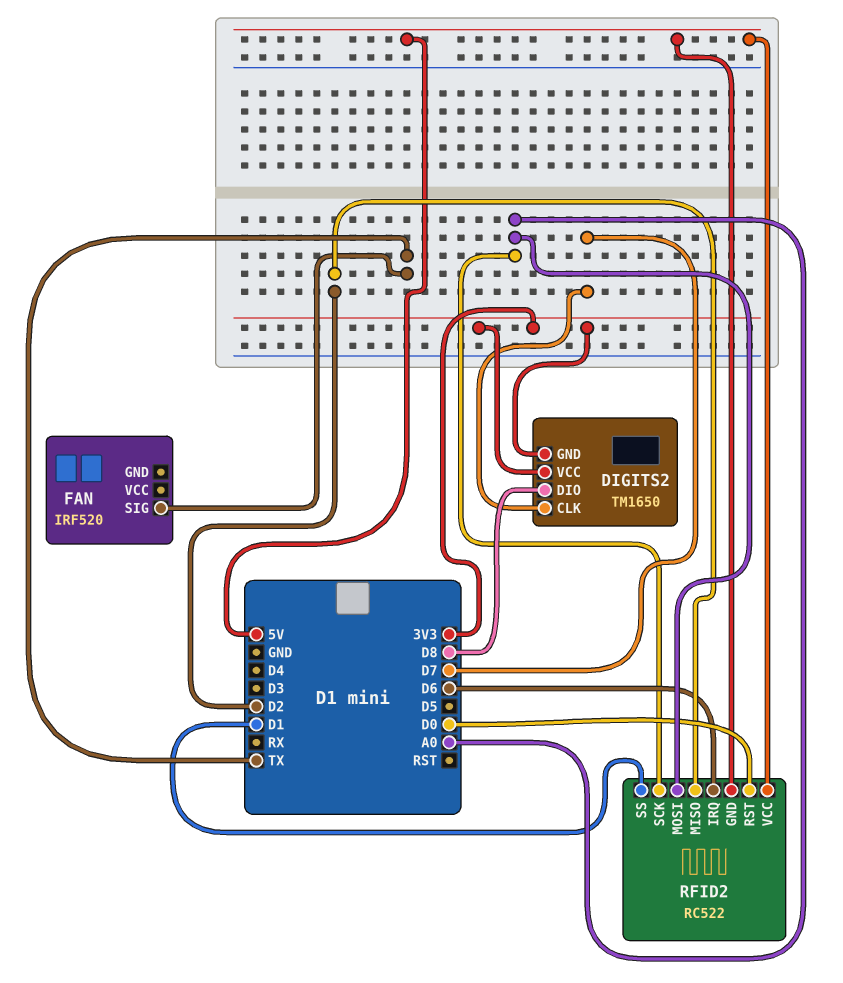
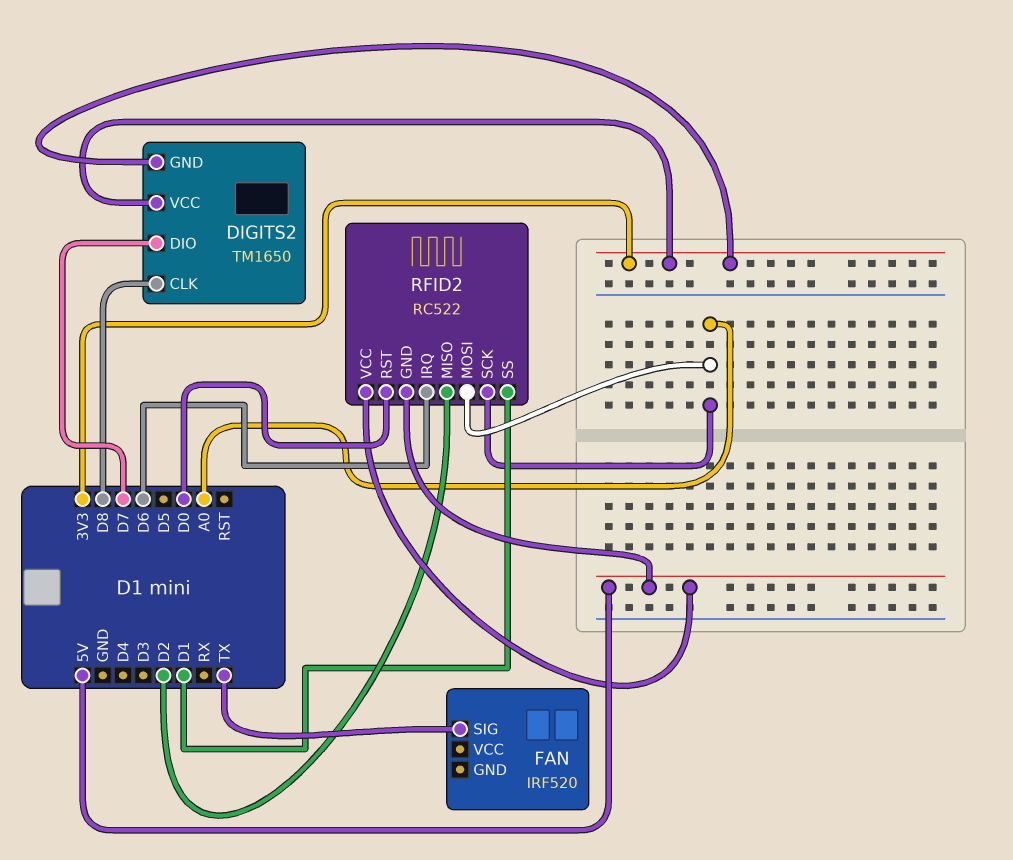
DIGITS2 pin CLK: D7 -> D8
DIGITS2 pin DIO: D8 -> D7

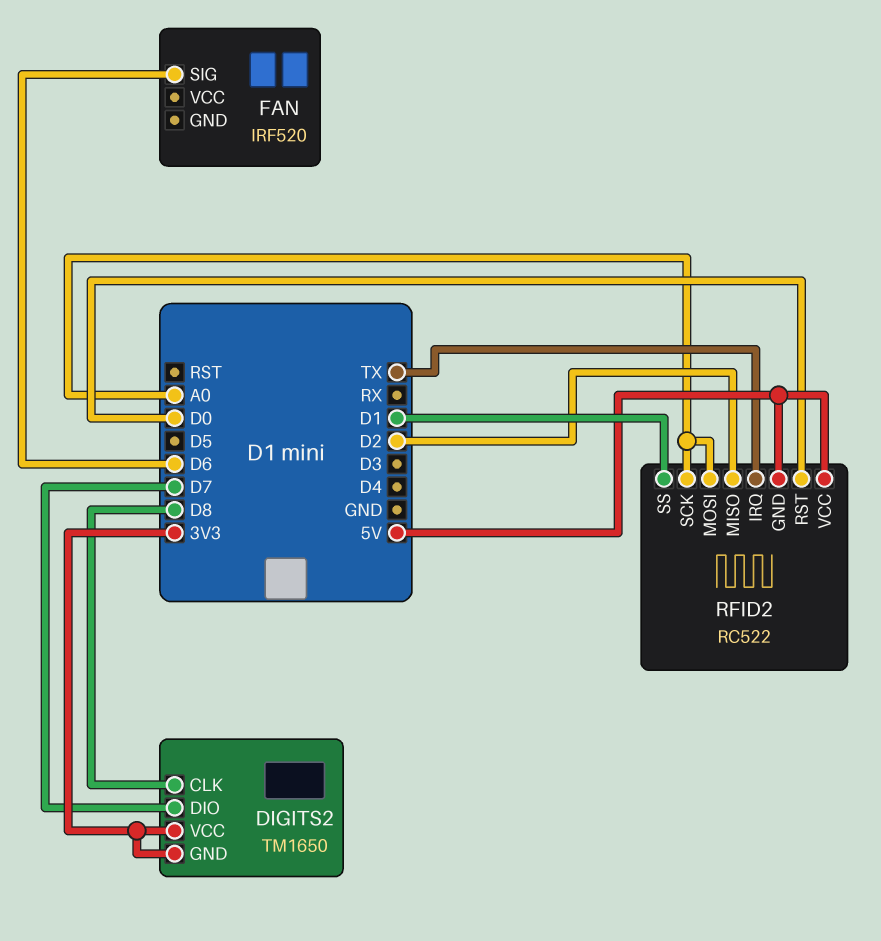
FAN pin SIG: TX -> D6
RFID2 pin IRQ: D6 -> TX

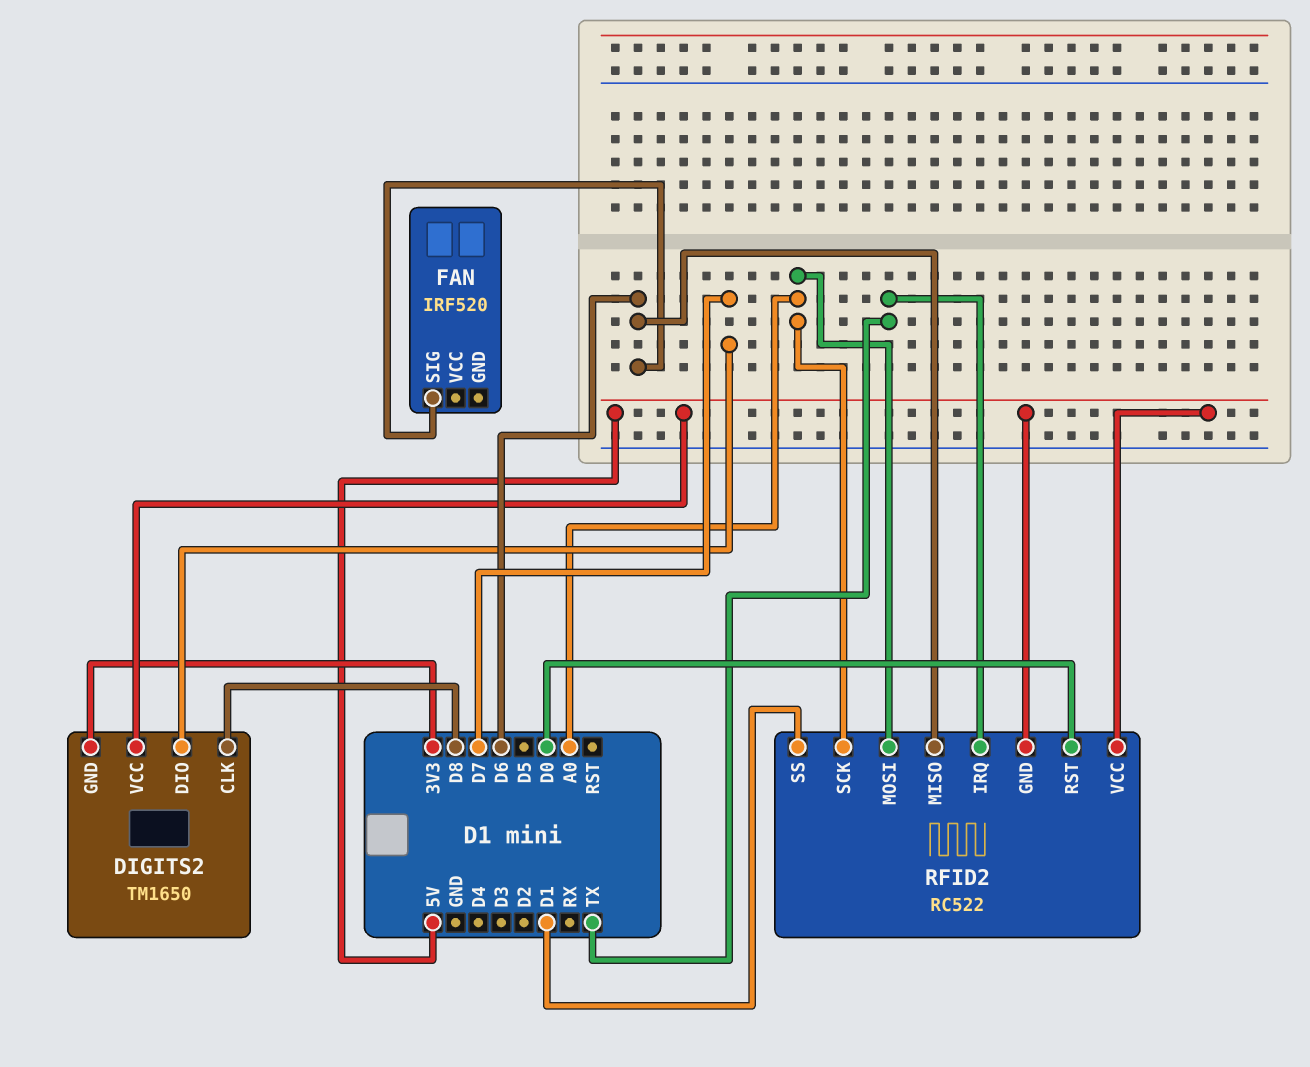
DIGITS2 pin VCC: 3V3 -> 5V
RFID2 pin MISO: D2 -> D6

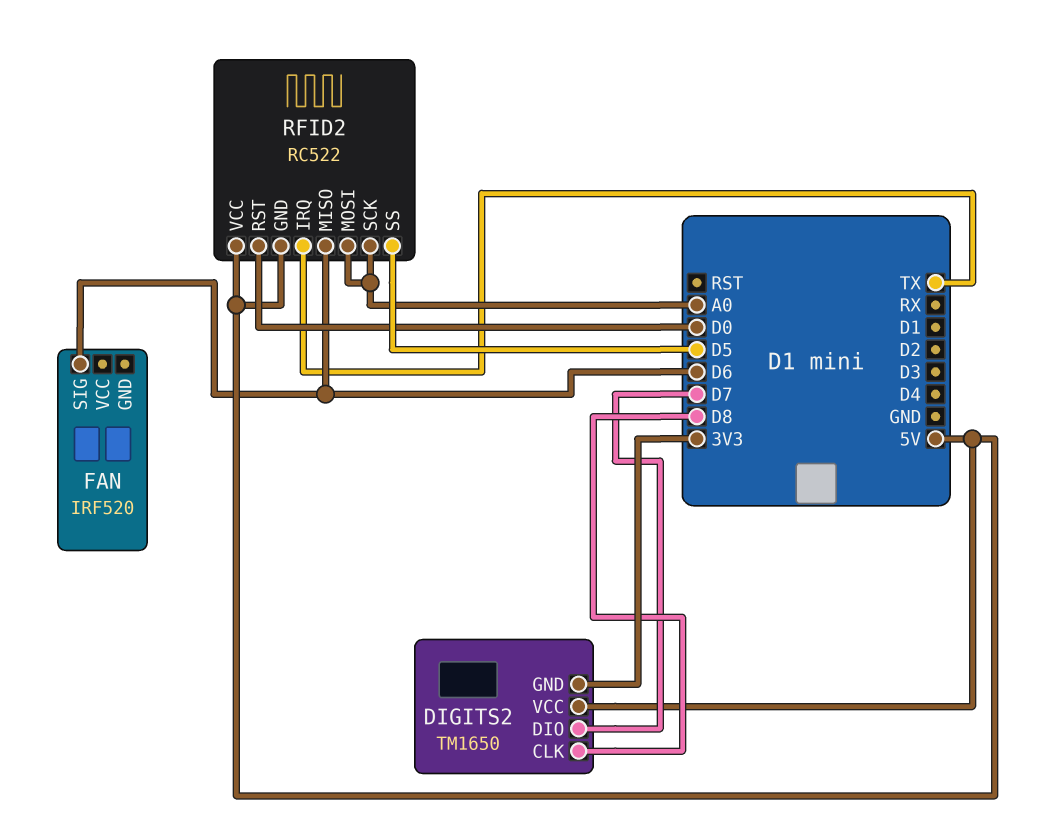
RFID2 pin SS: D1 -> D5

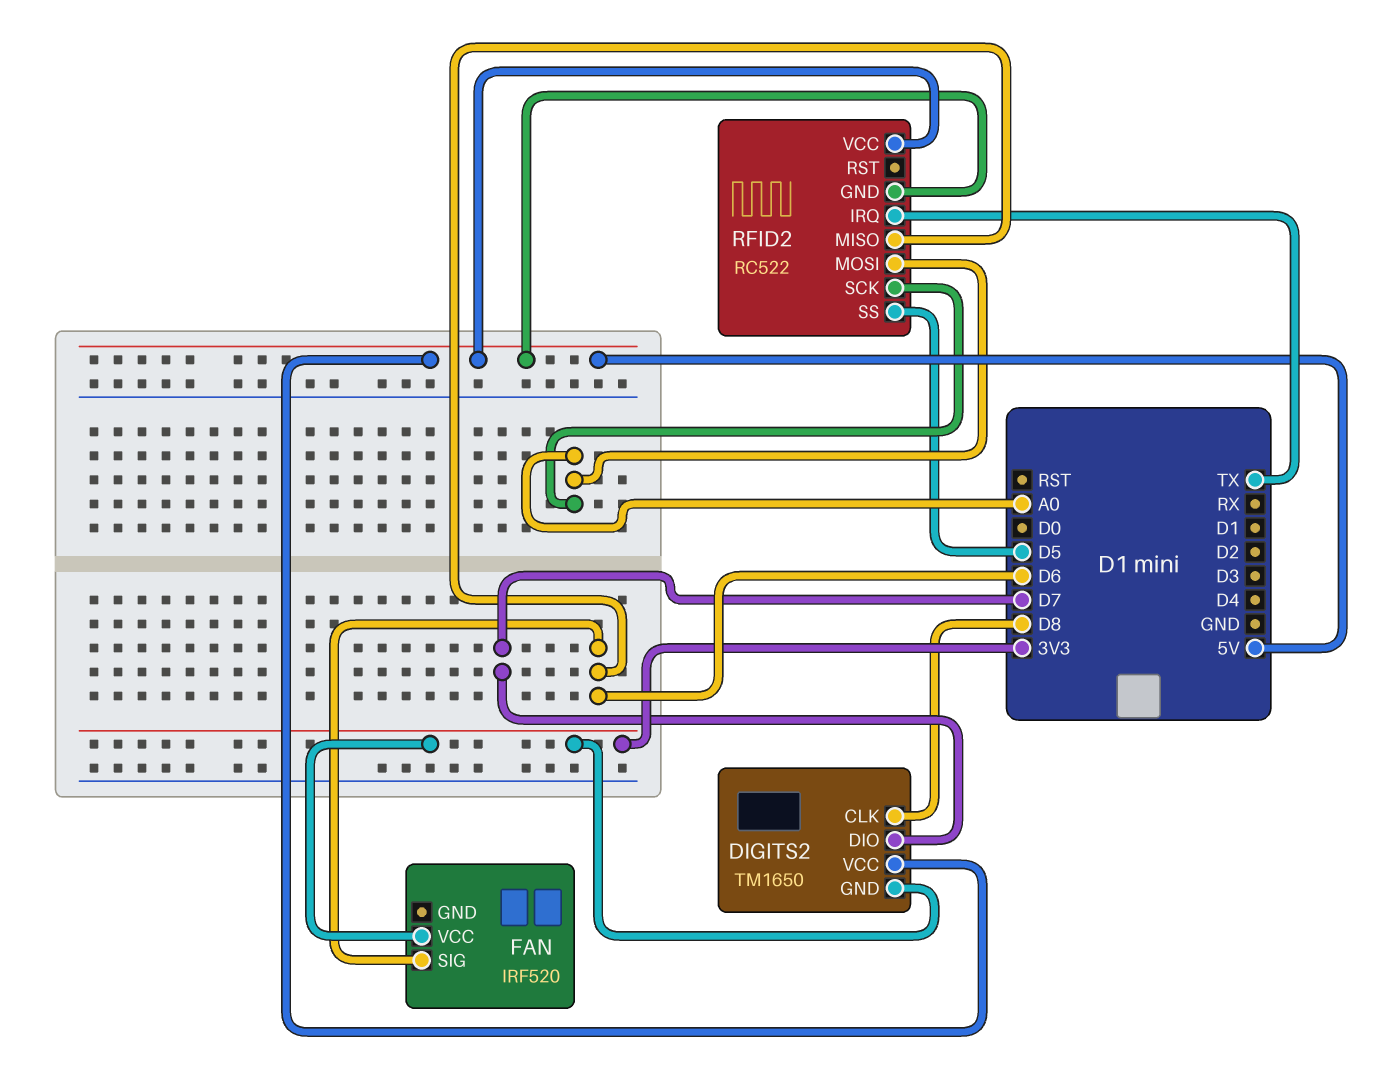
FAN pin VCC: none -> 3V3
RFID2 pin RST: D0 -> none

